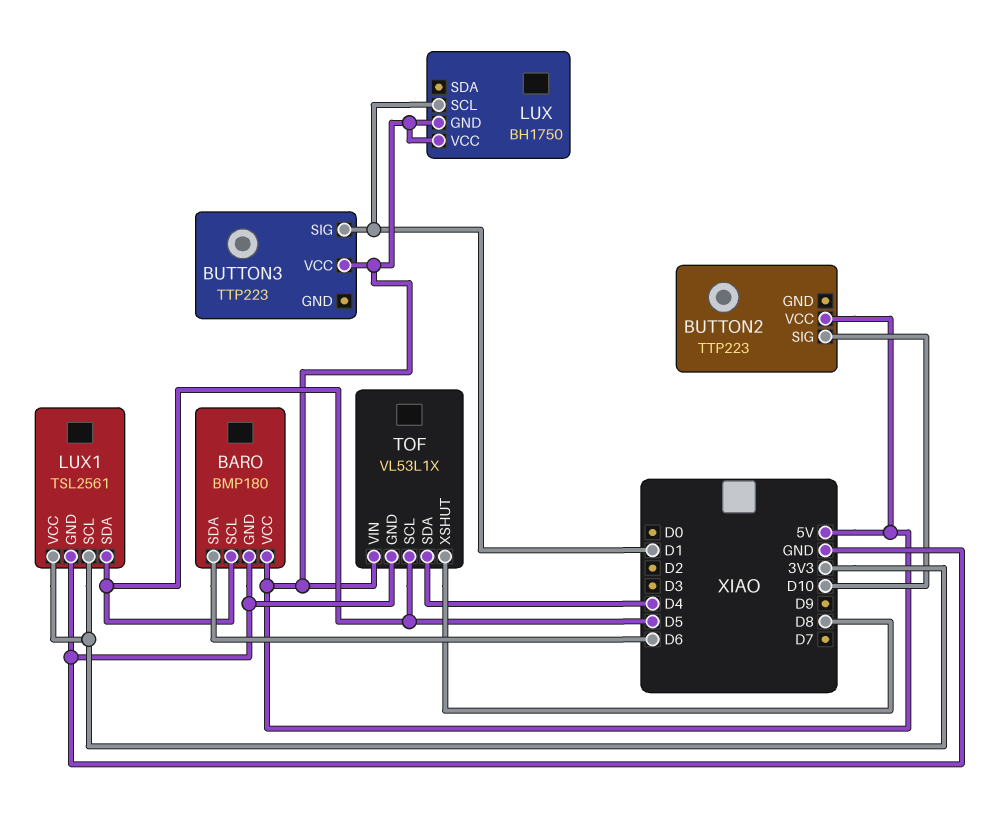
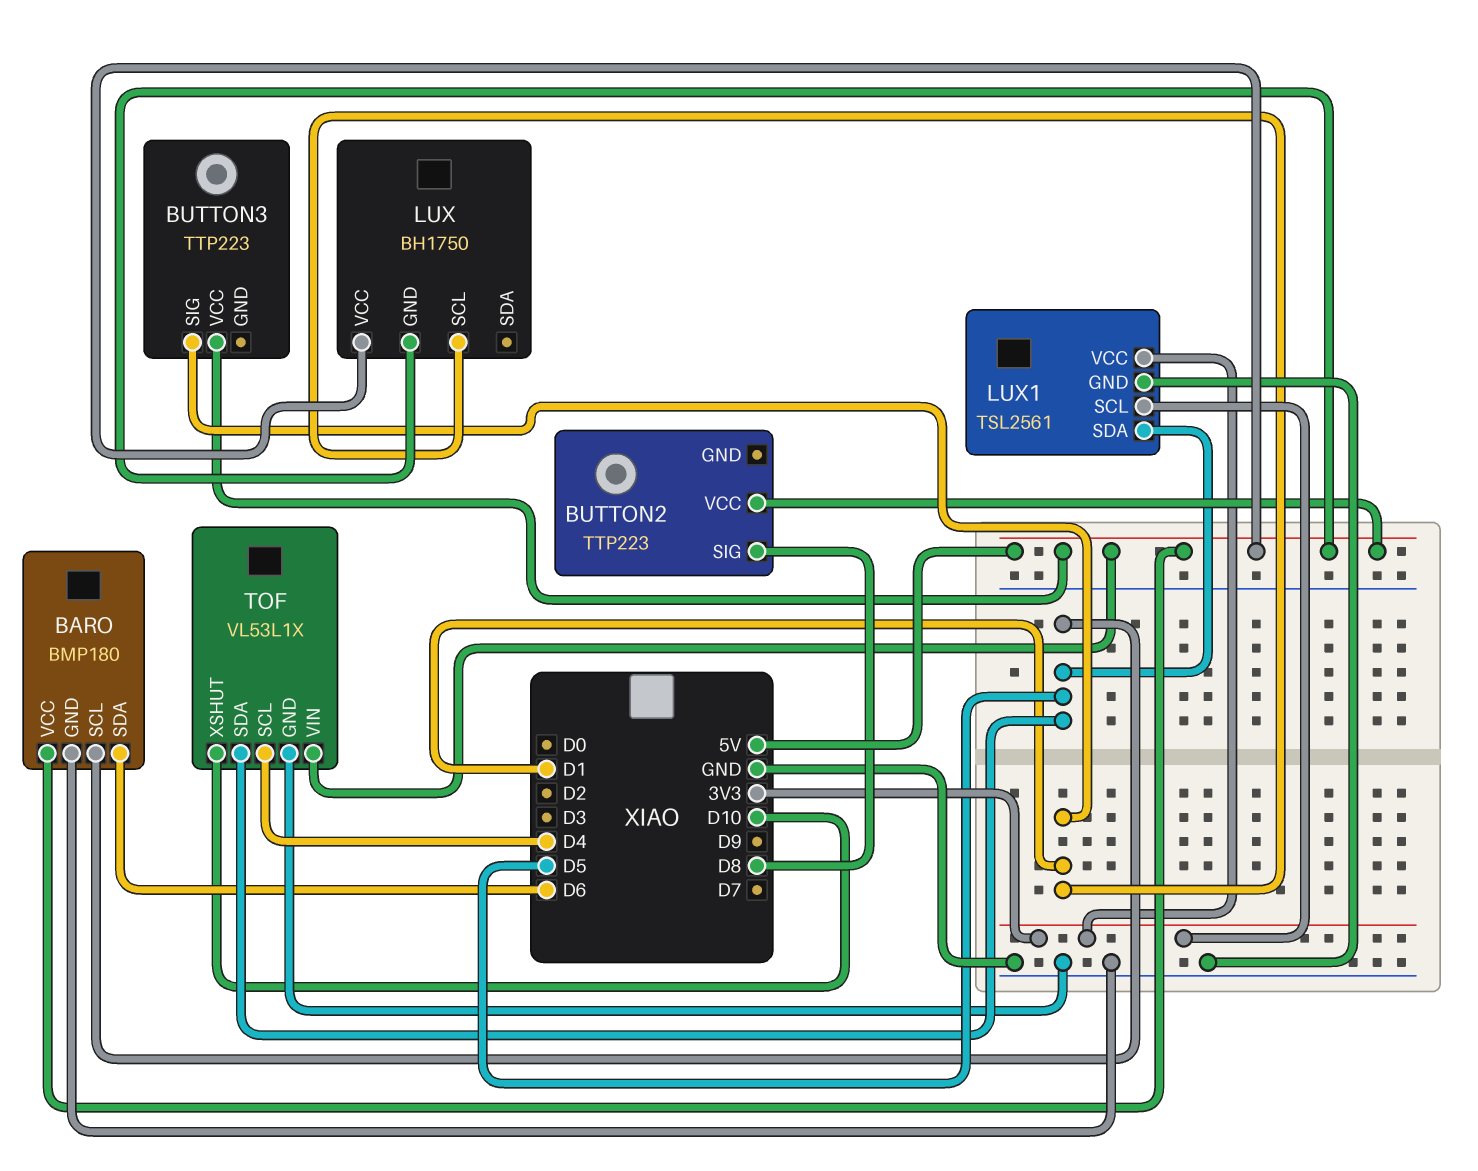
BUTTON2 pin SIG: D10 -> D8
TOF pin SCL: D5 -> D4
TOF pin SDA: D4 -> D5
TOF pin XSHUT: D8 -> D10

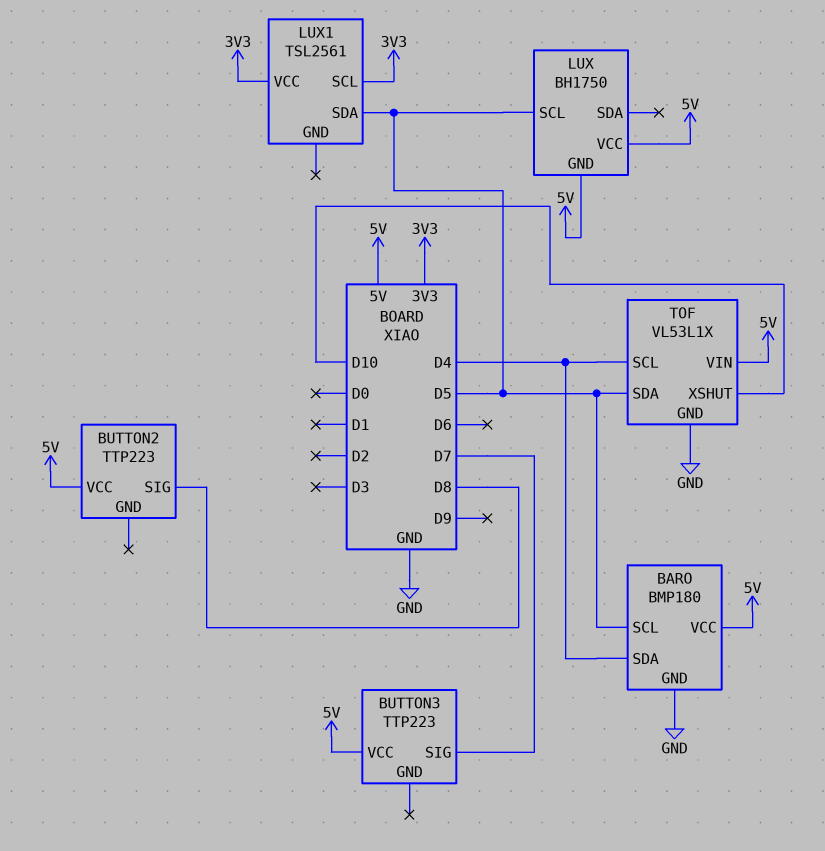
BARO pin SDA: D6 -> D4
BUTTON3 pin SIG: D1 -> D7
LUX pin SCL: D1 -> D5
LUX1 pin GND: GND -> none

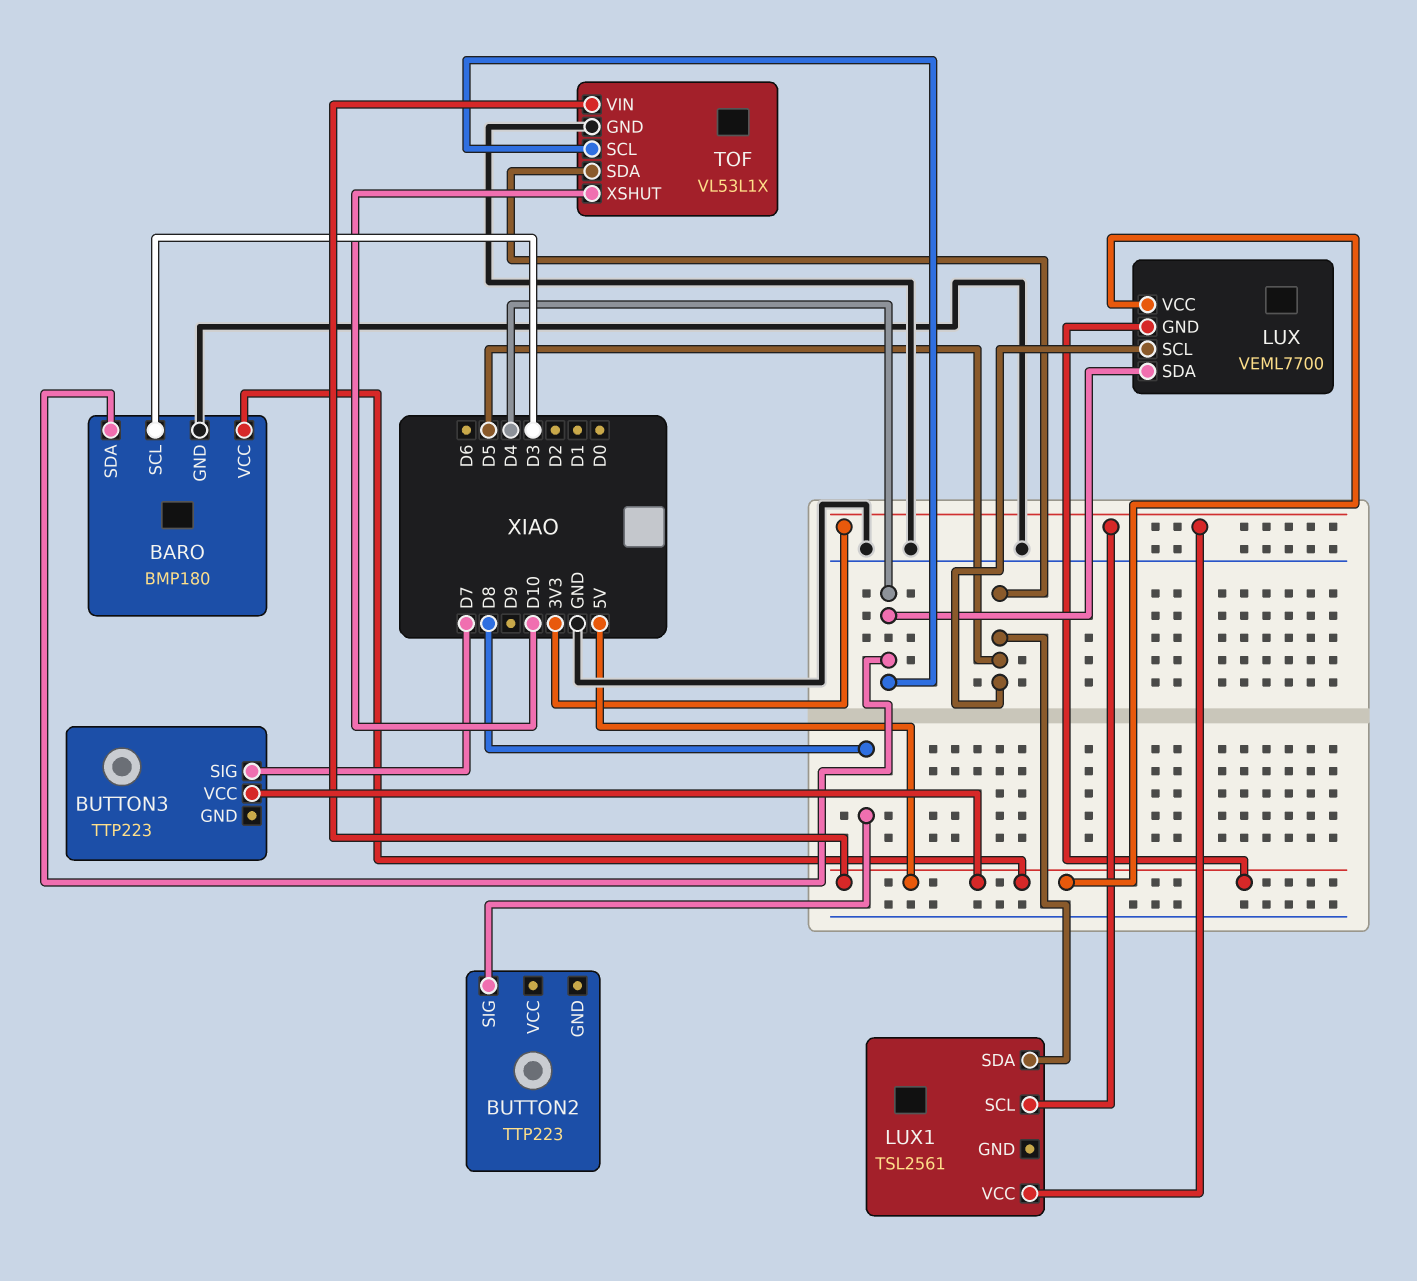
BARO pin SCL: D5 -> D3
BUTTON2 pin VCC: 5V -> none
LUX: BH1750 -> VEML7700
LUX pin SDA: none -> D4

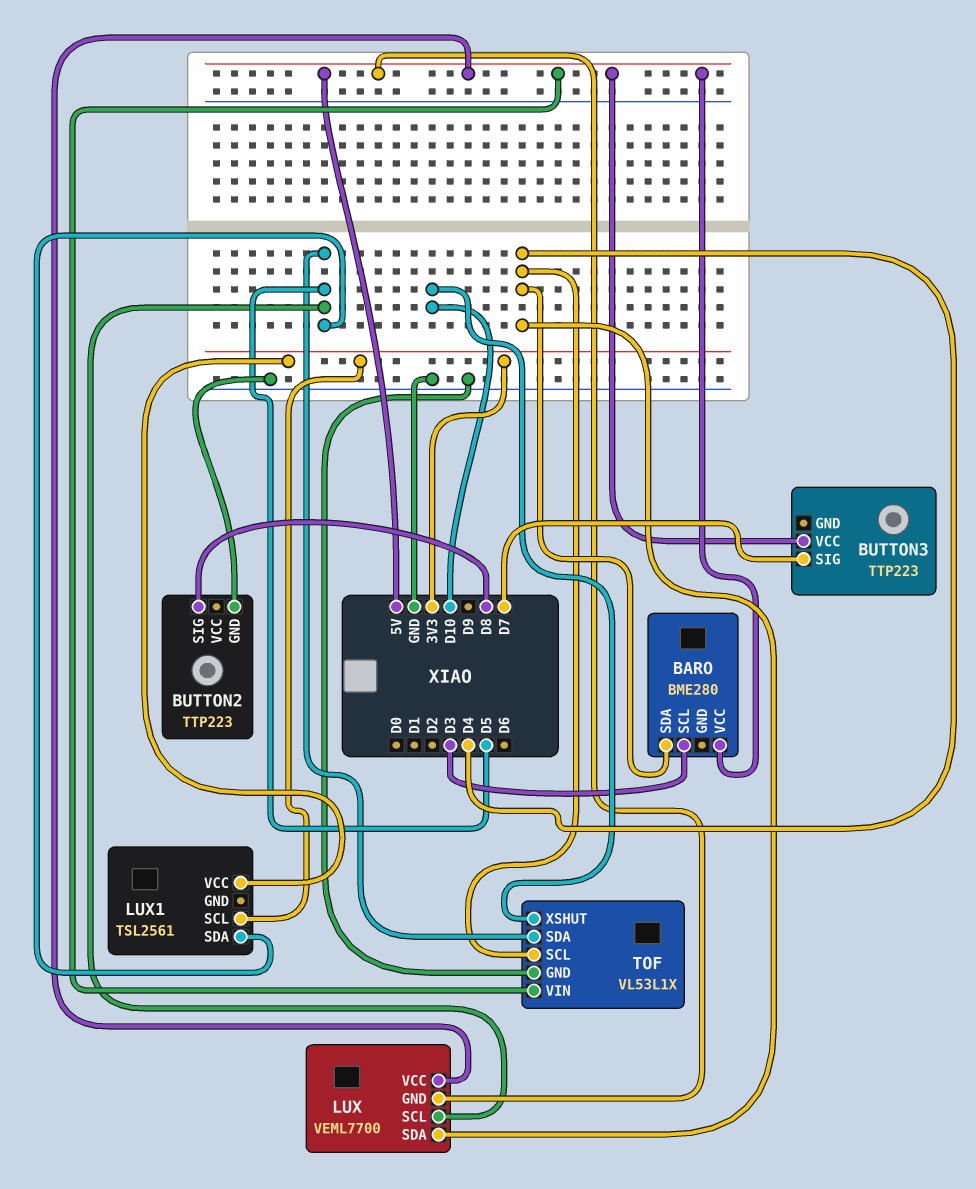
BARO: BMP180 -> BME280
BARO pin GND: GND -> none
BUTTON2 pin GND: none -> GND

